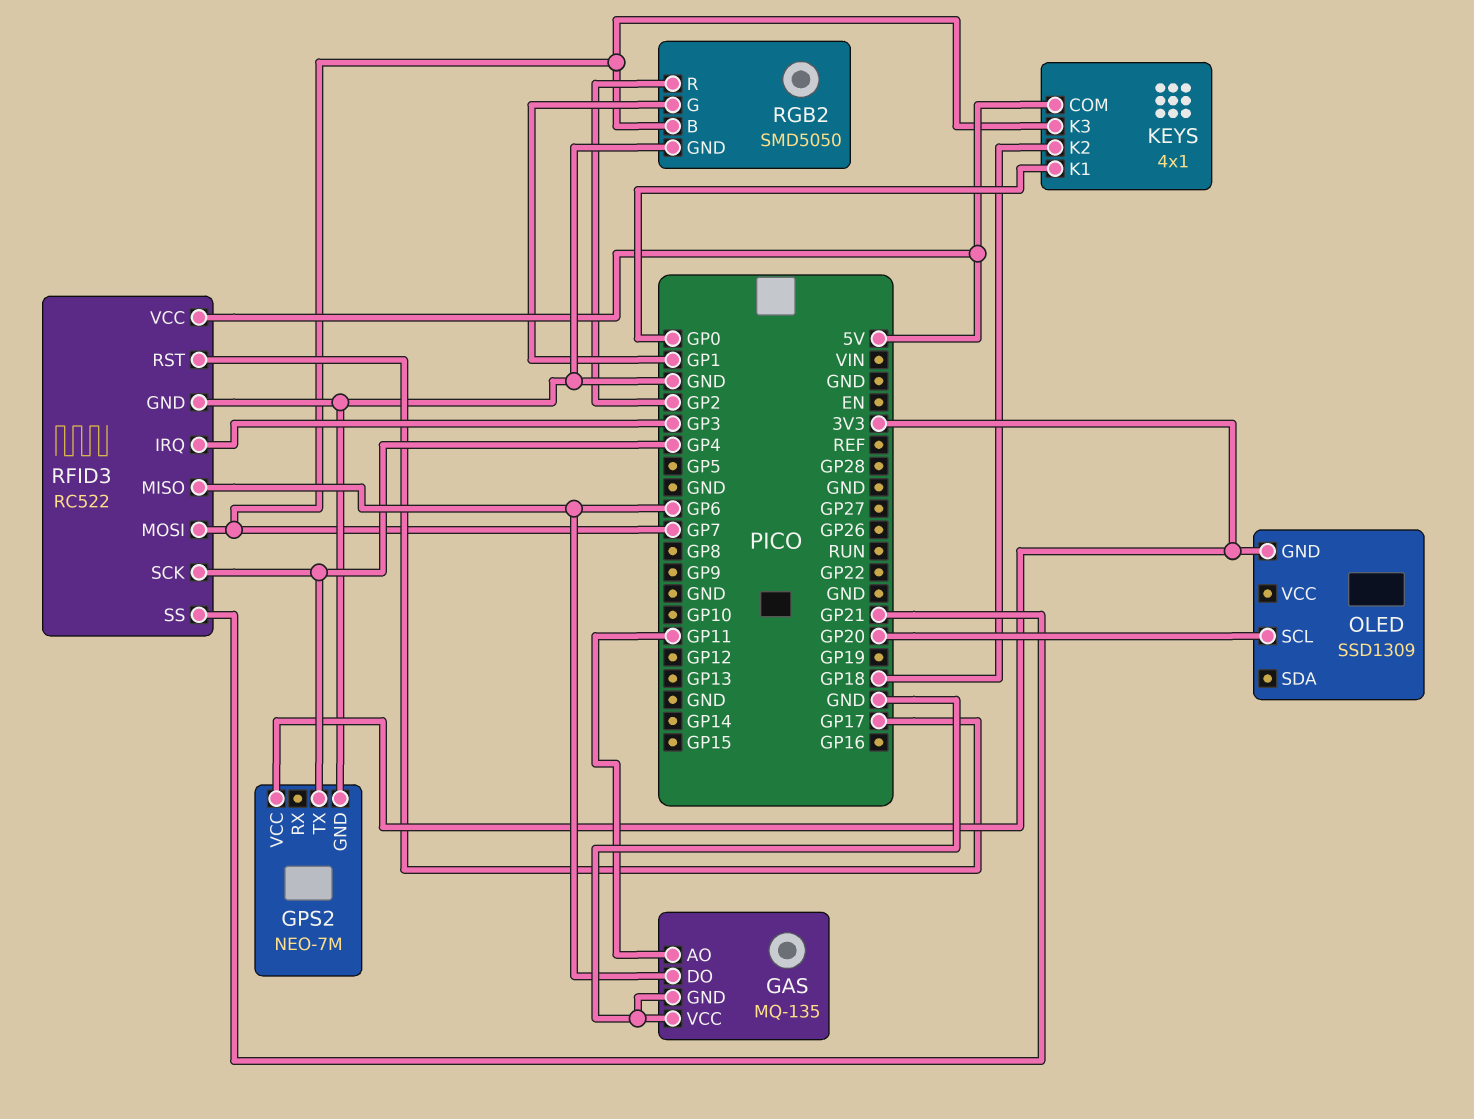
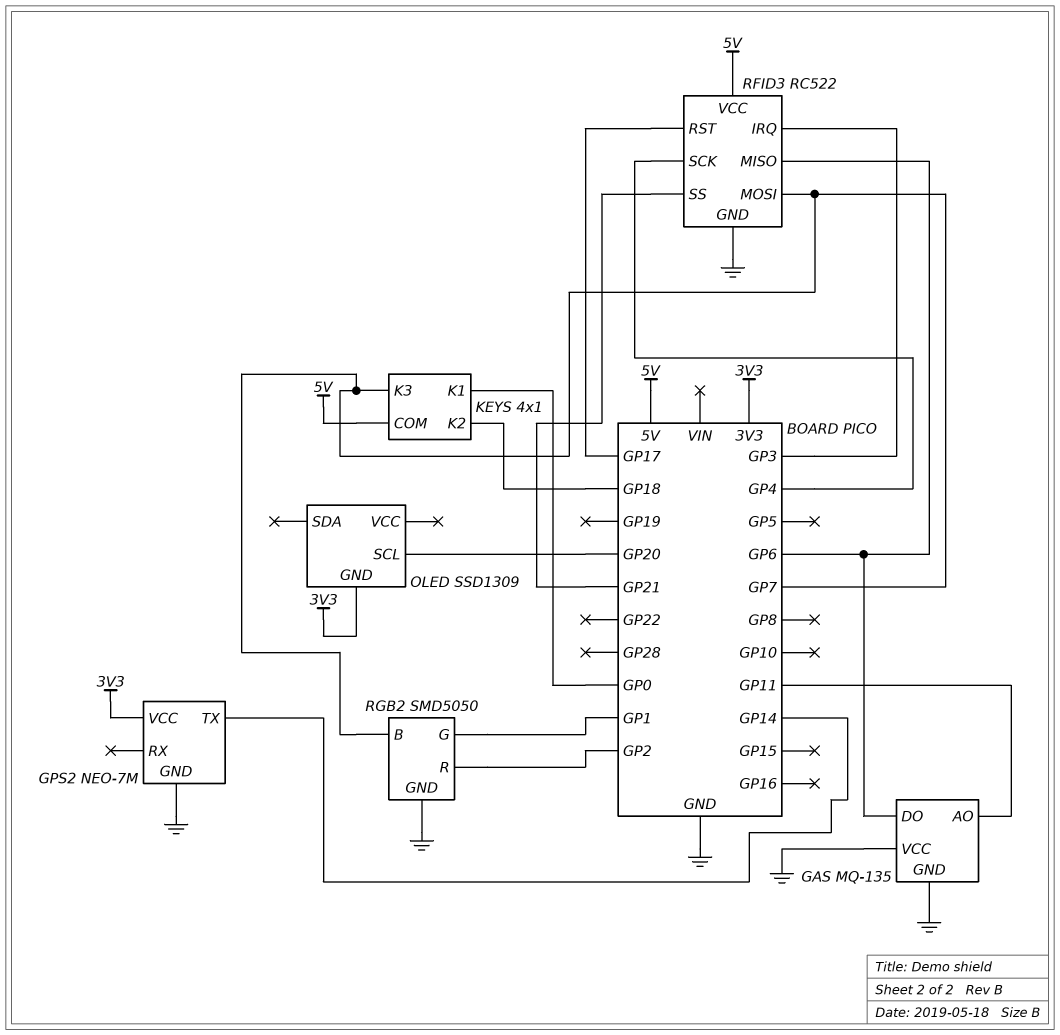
GPS2 pin TX: GP4 -> GP14

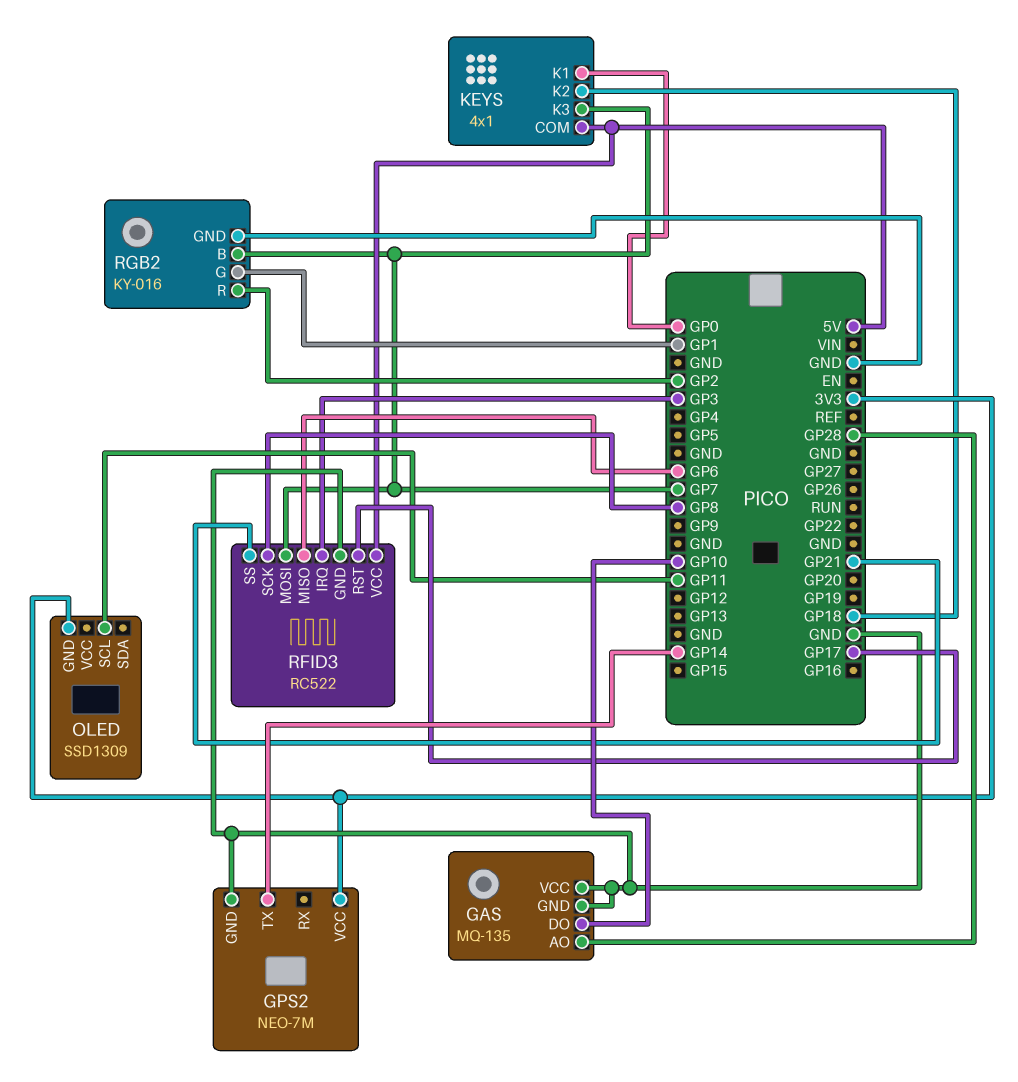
GAS pin AO: GP11 -> GP28
GAS pin DO: GP6 -> GP10
OLED pin SCL: GP20 -> GP11
RFID3 pin SCK: GP4 -> GP8
RGB2: SMD5050 -> KY-016

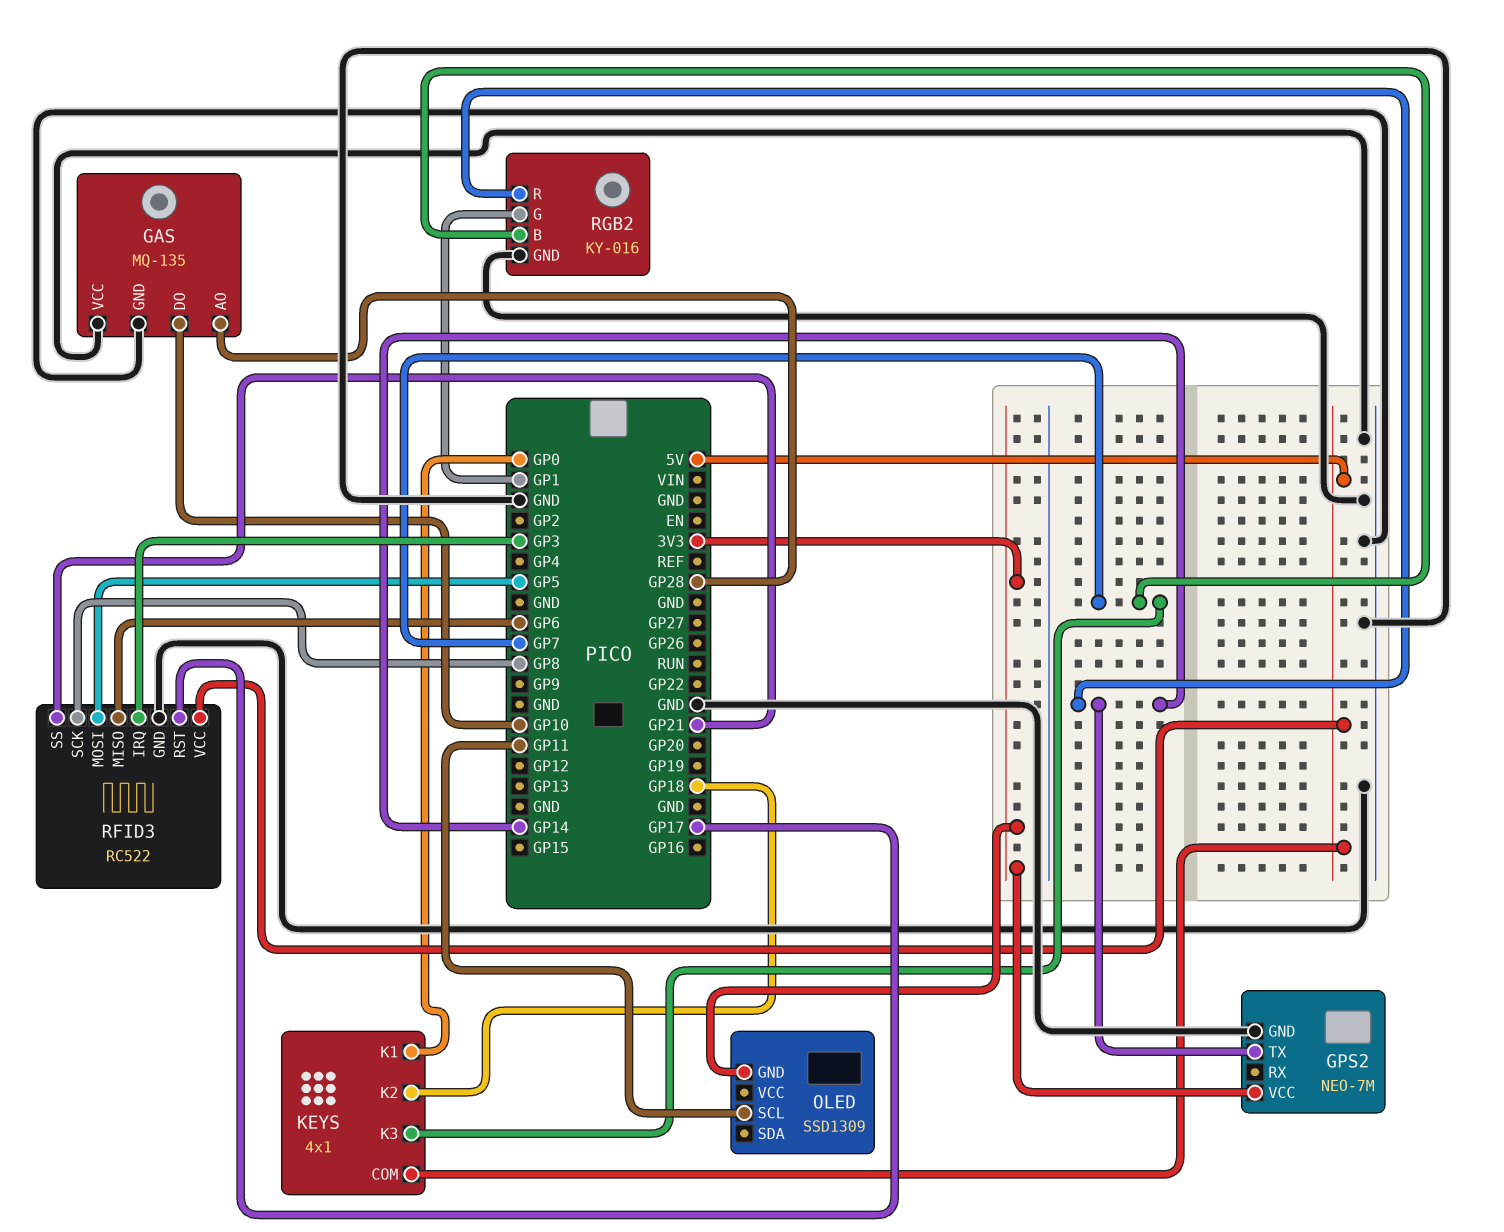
RFID3 pin MOSI: GP7 -> GP5
RGB2 pin R: GP2 -> GP14

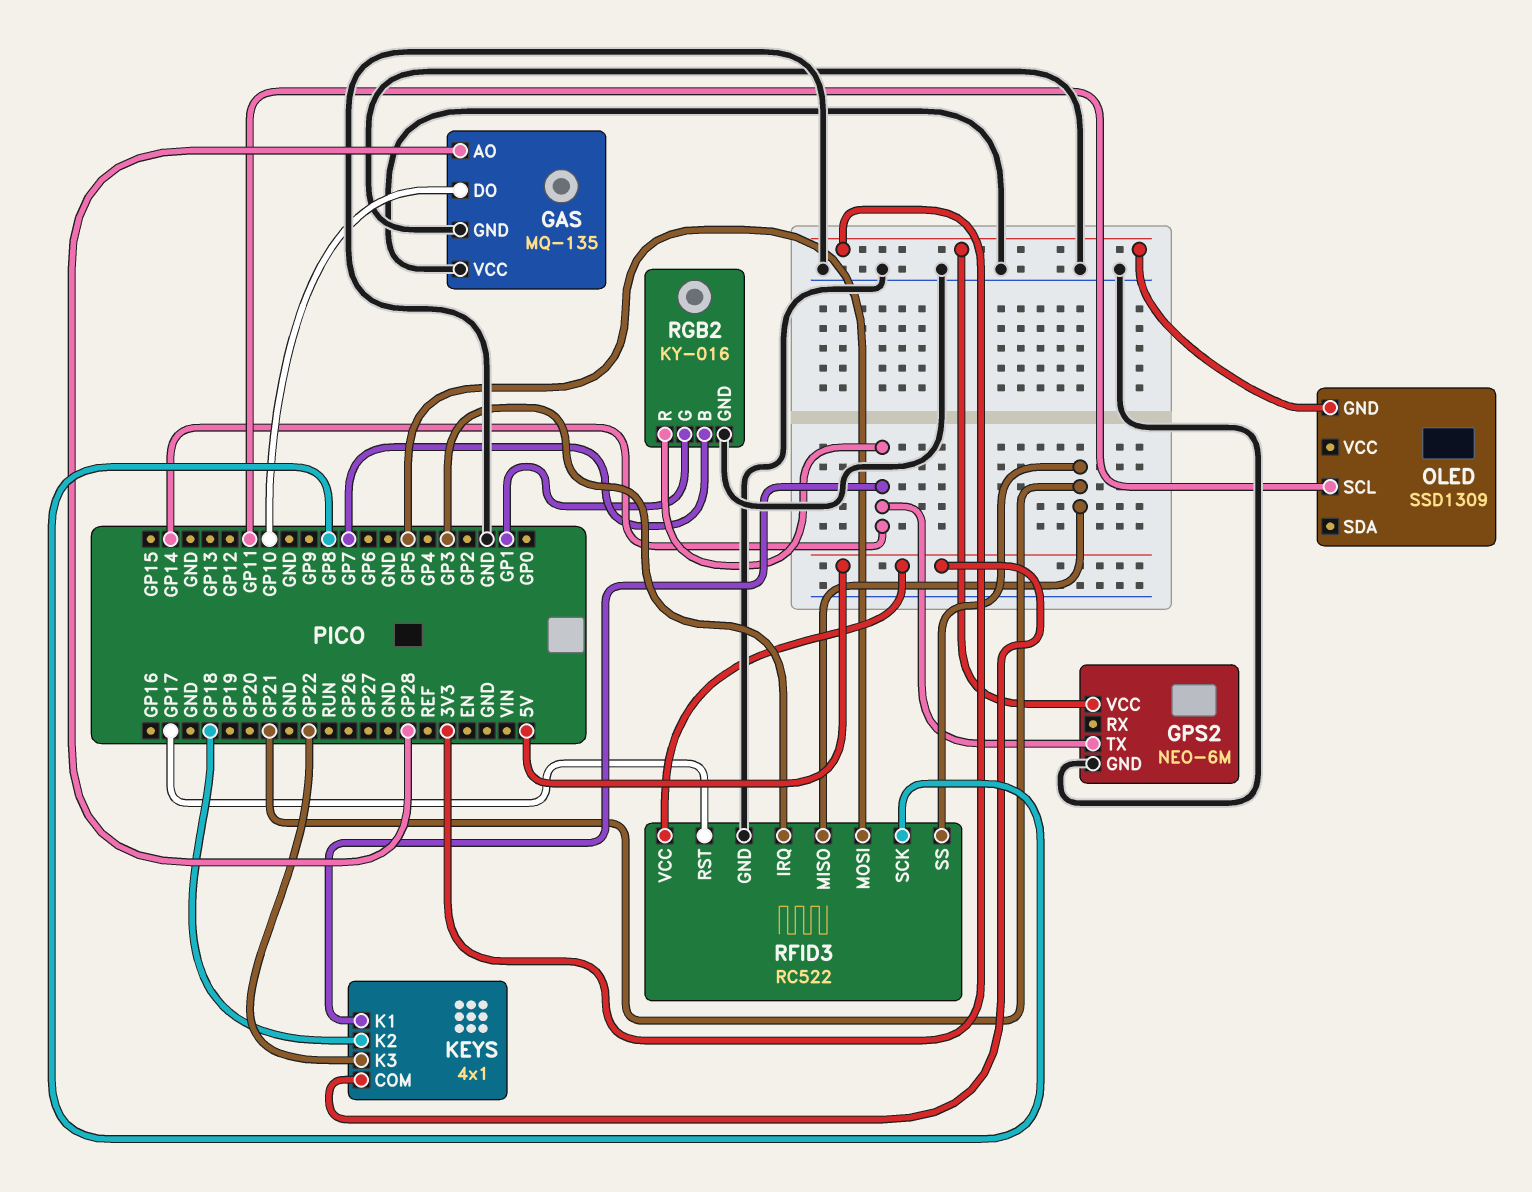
GPS2: NEO-7M -> NEO-6M
KEYS pin K1: GP0 -> GP14
KEYS pin K3: GP7 -> GP22
RFID3 pin MISO: GP6 -> GP21

